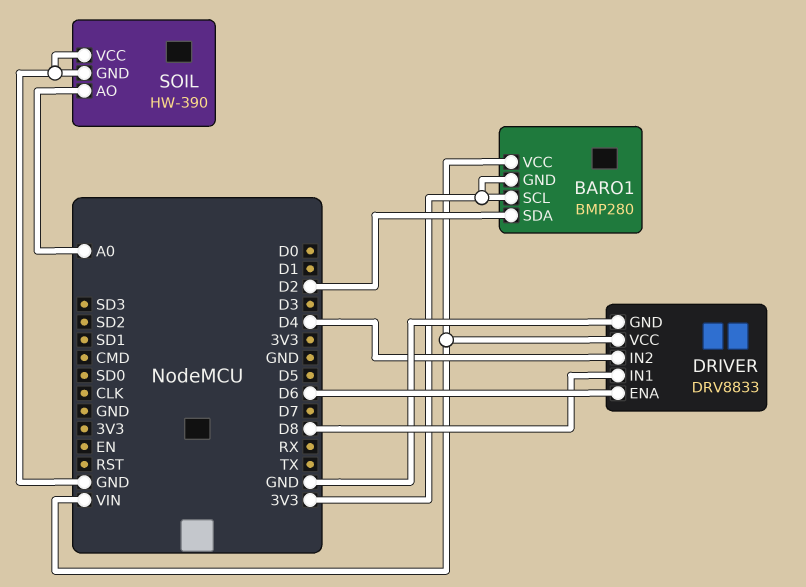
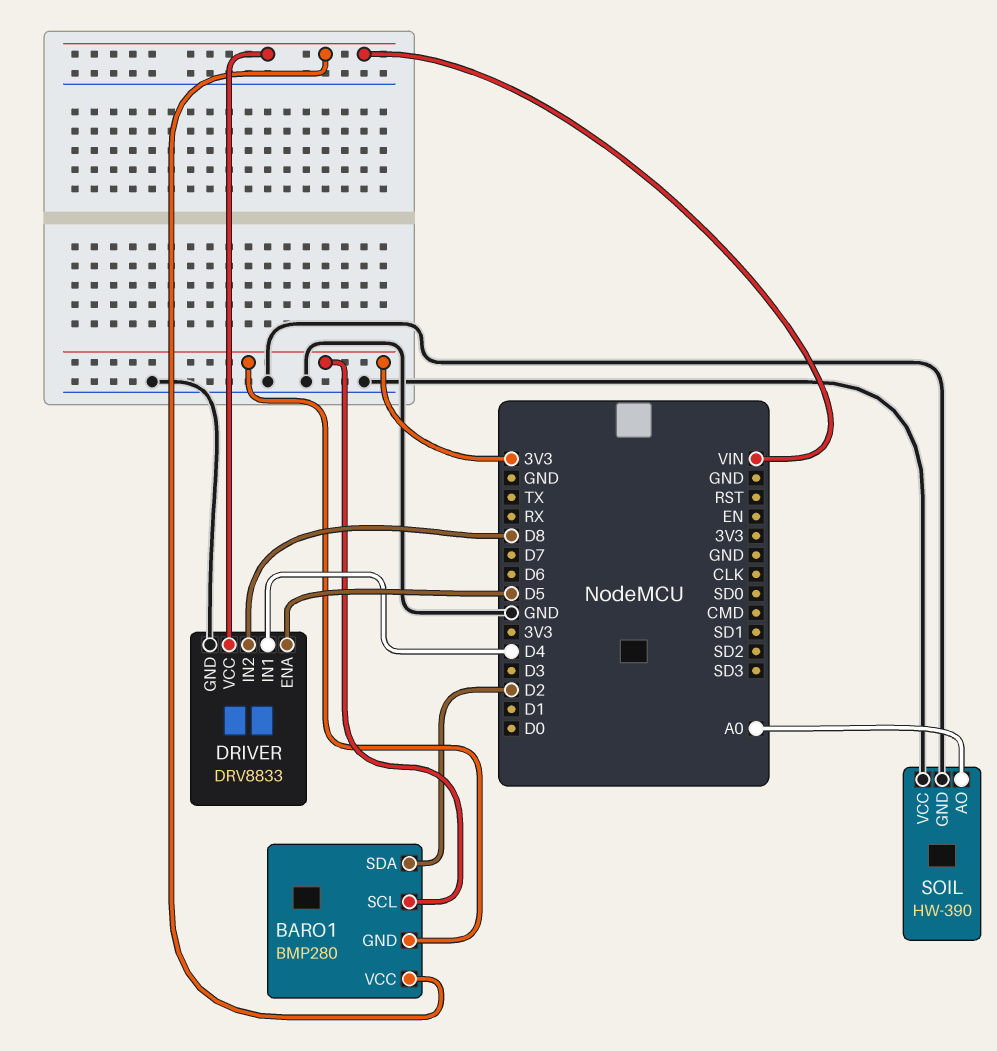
DRIVER pin ENA: D6 -> D5
DRIVER pin IN1: D8 -> D4
DRIVER pin IN2: D4 -> D8

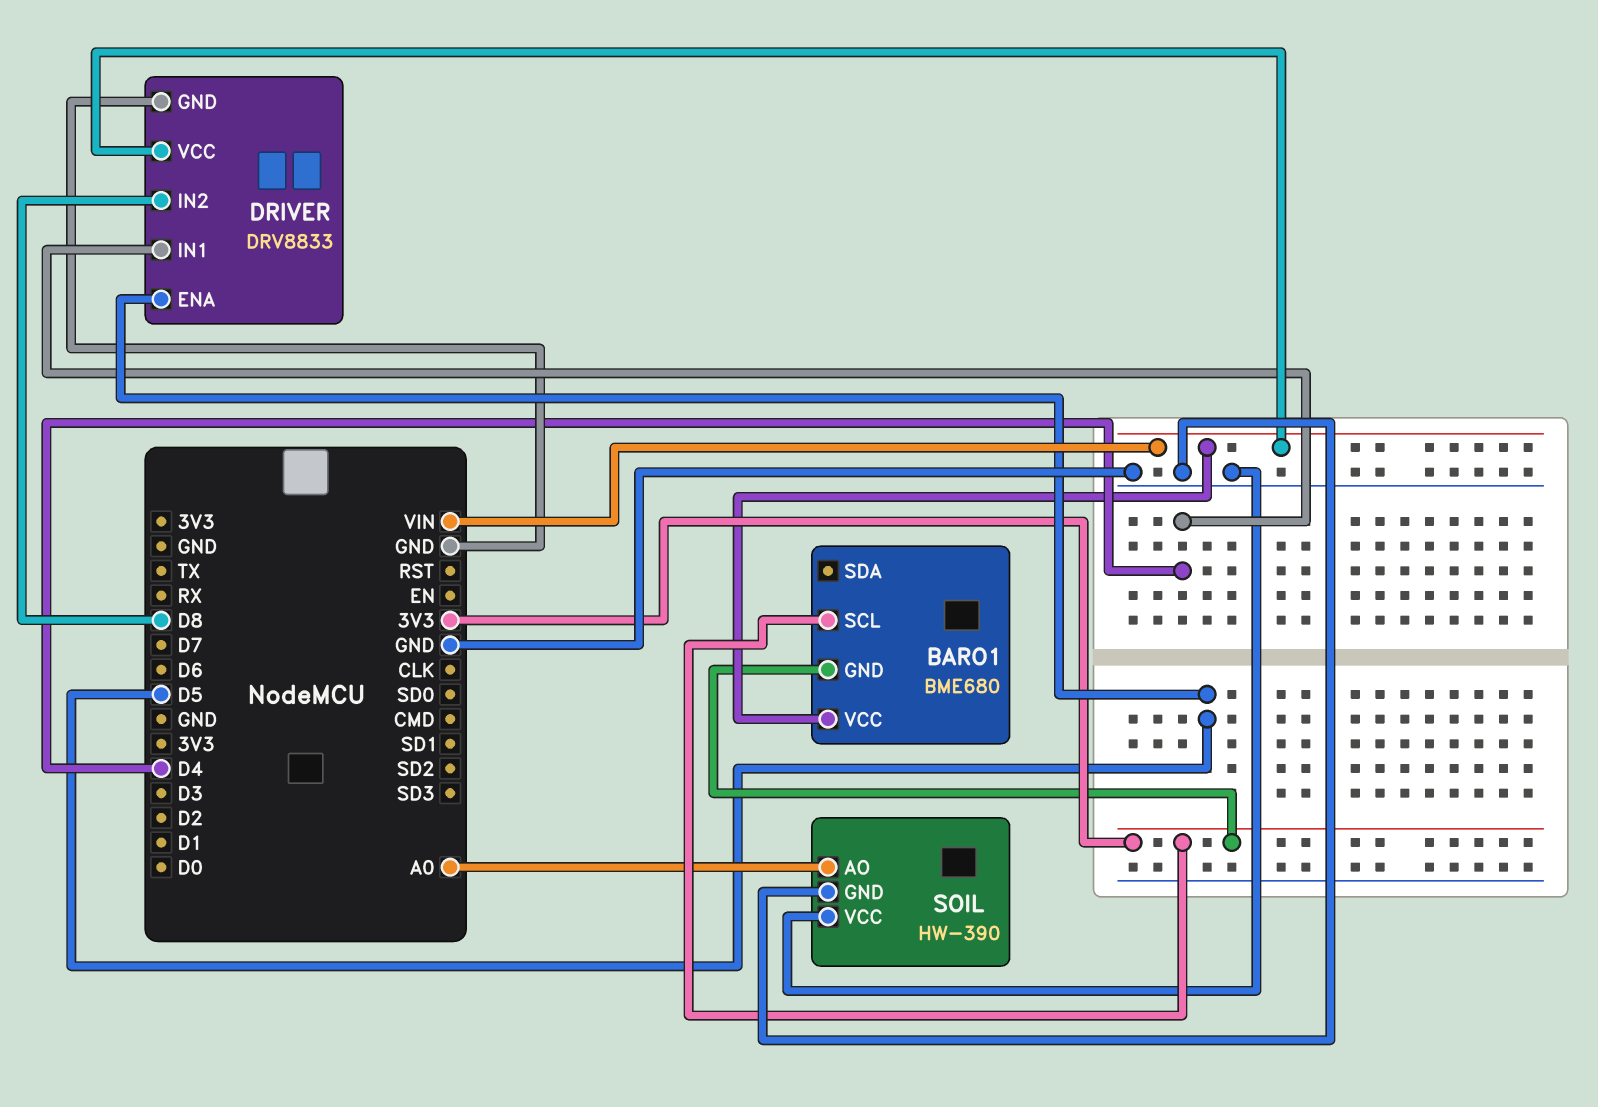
BARO1: BMP280 -> BME680
BARO1 pin SDA: D2 -> none

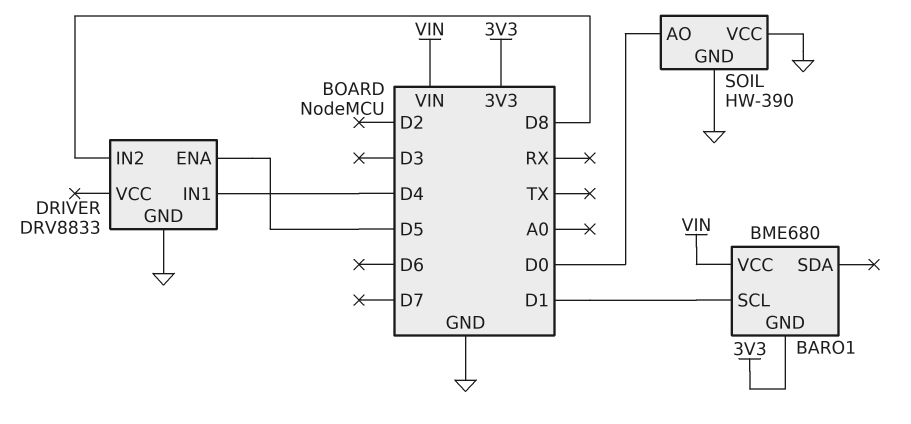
BARO1 pin SCL: 3V3 -> D1
DRIVER pin VCC: VIN -> none
SOIL pin AO: A0 -> D0

